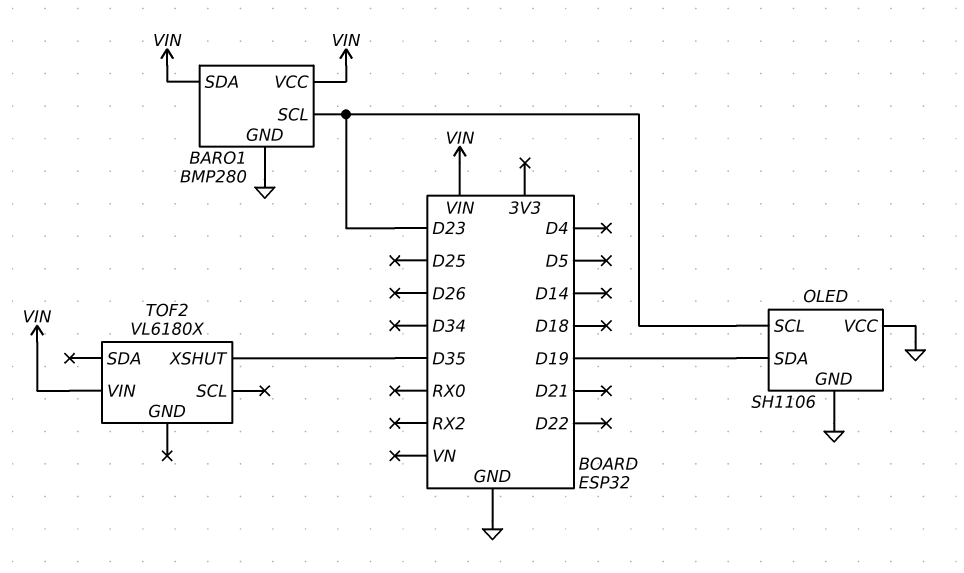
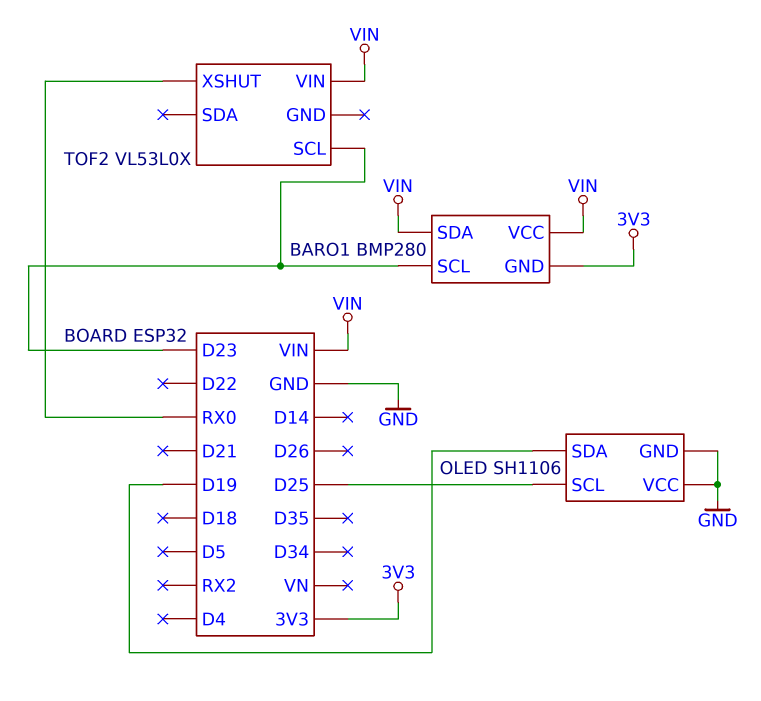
BARO1 pin GND: GND -> 3V3
OLED pin SCL: D23 -> D25
TOF2: VL6180X -> VL53L0X
TOF2 pin SCL: none -> D23
TOF2 pin XSHUT: D35 -> RX0

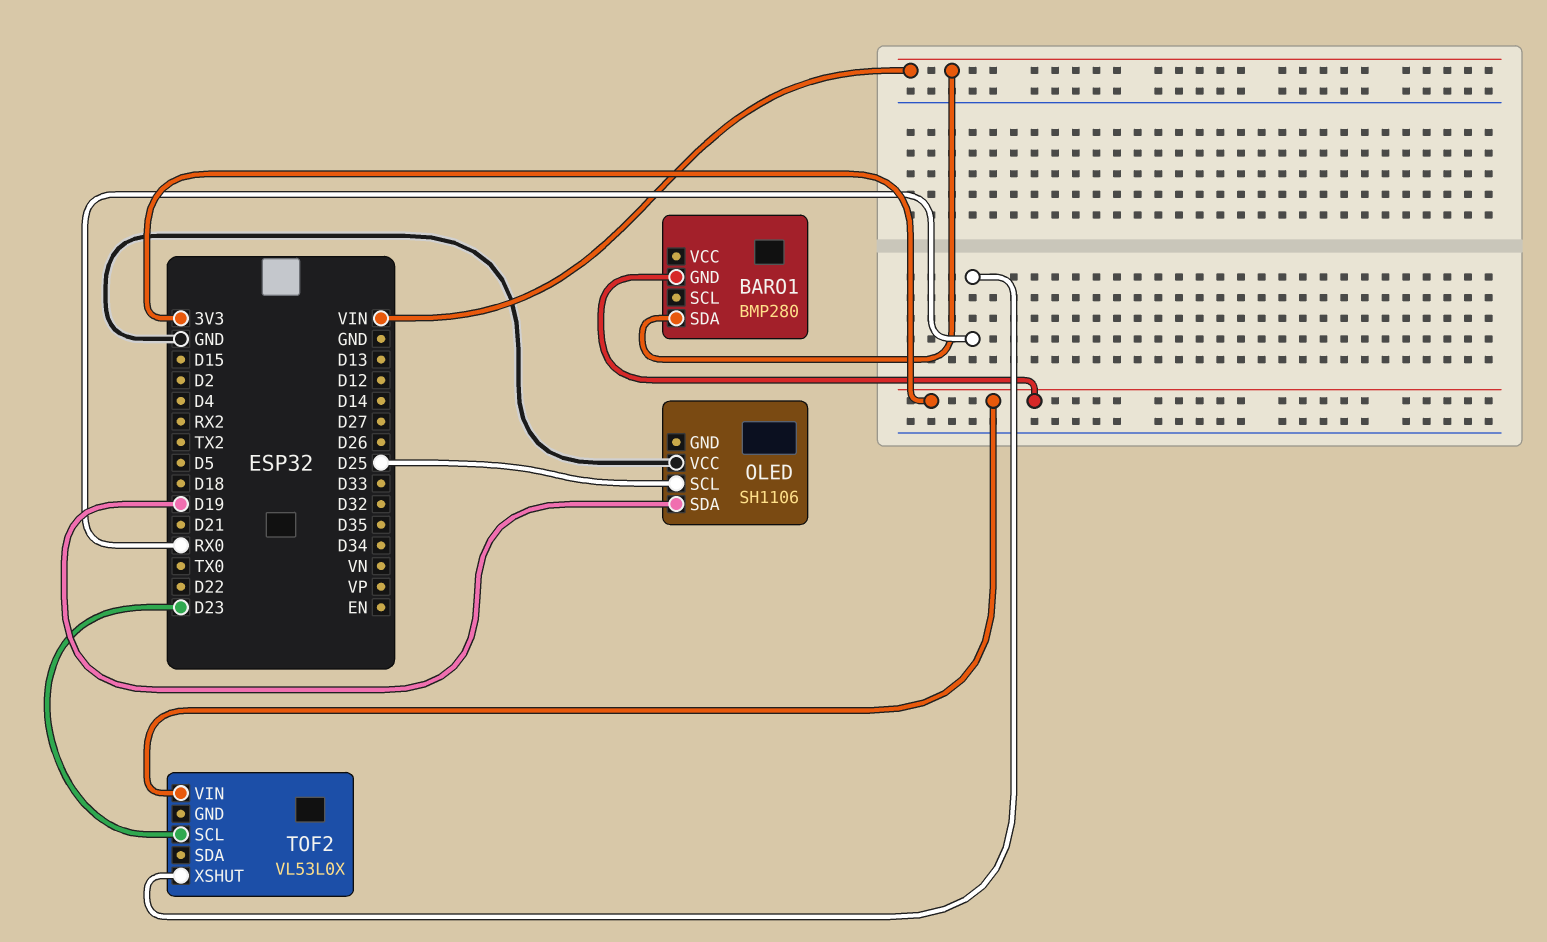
BARO1 pin SCL: D23 -> none
BARO1 pin VCC: VIN -> none
OLED pin GND: GND -> none
TOF2 pin VIN: VIN -> 3V3

